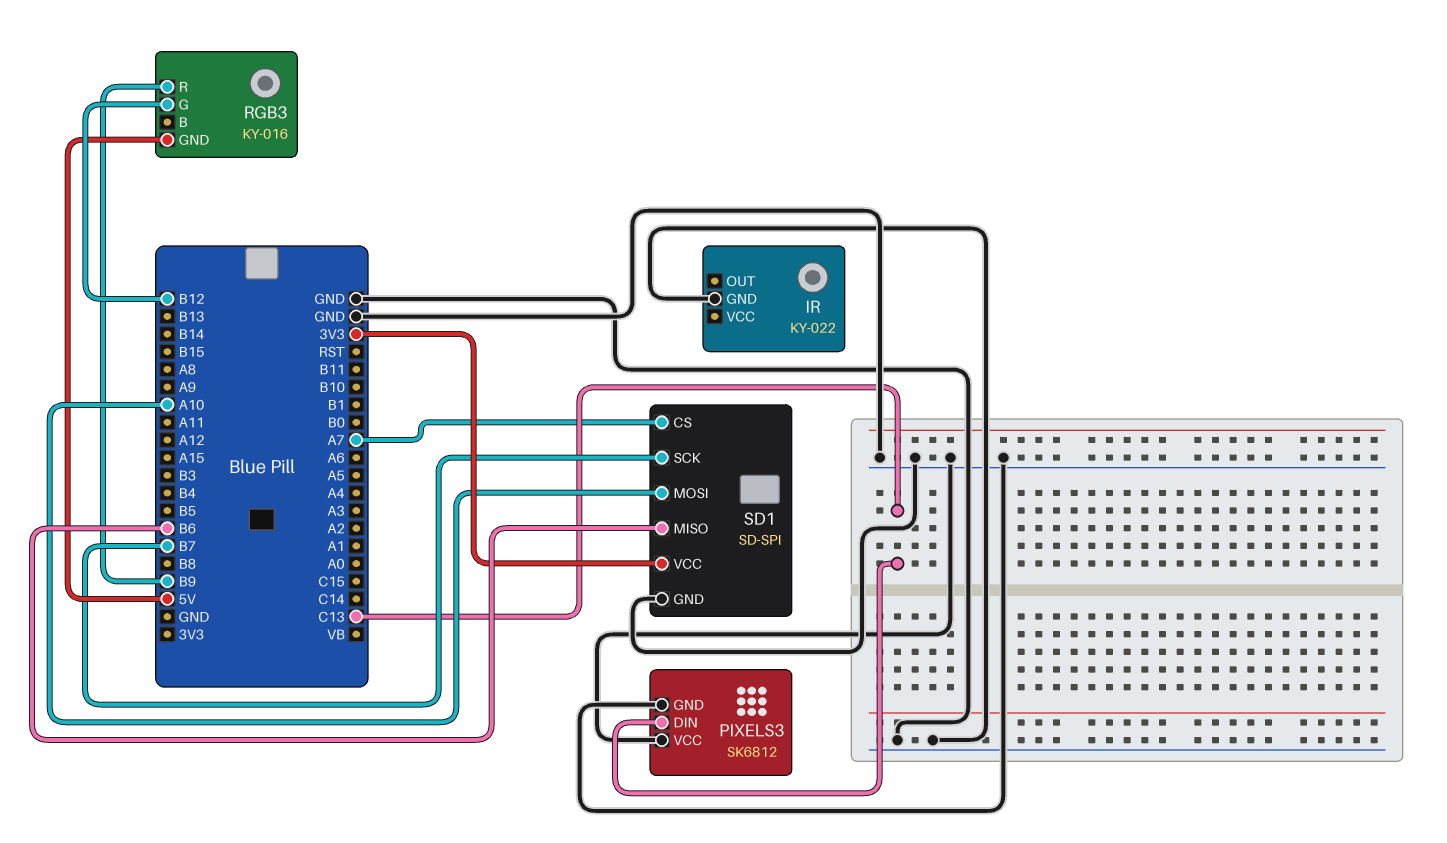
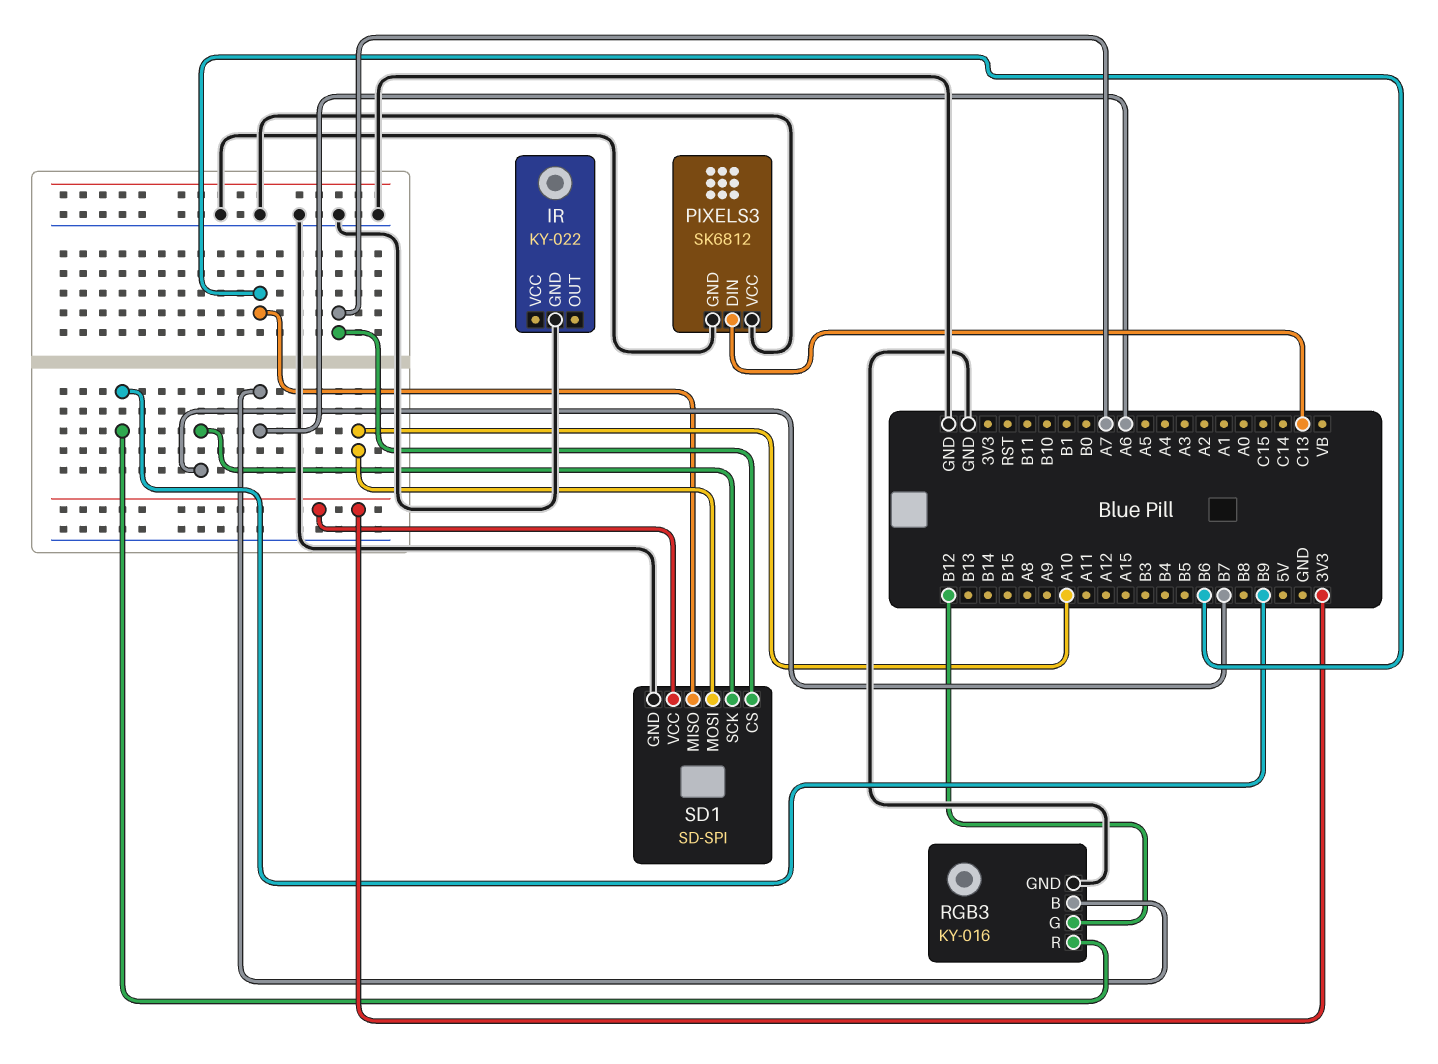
RGB3 pin B: none -> A6
RGB3 pin GND: 5V -> GND

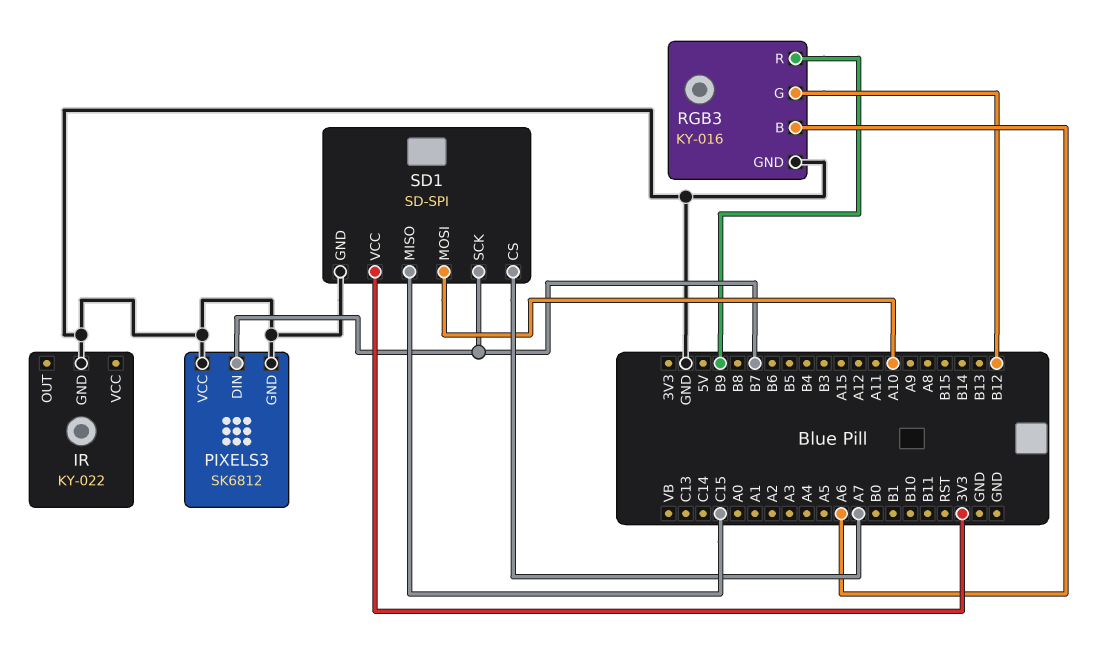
PIXELS3 pin DIN: C13 -> B7
SD1 pin MISO: B6 -> C15

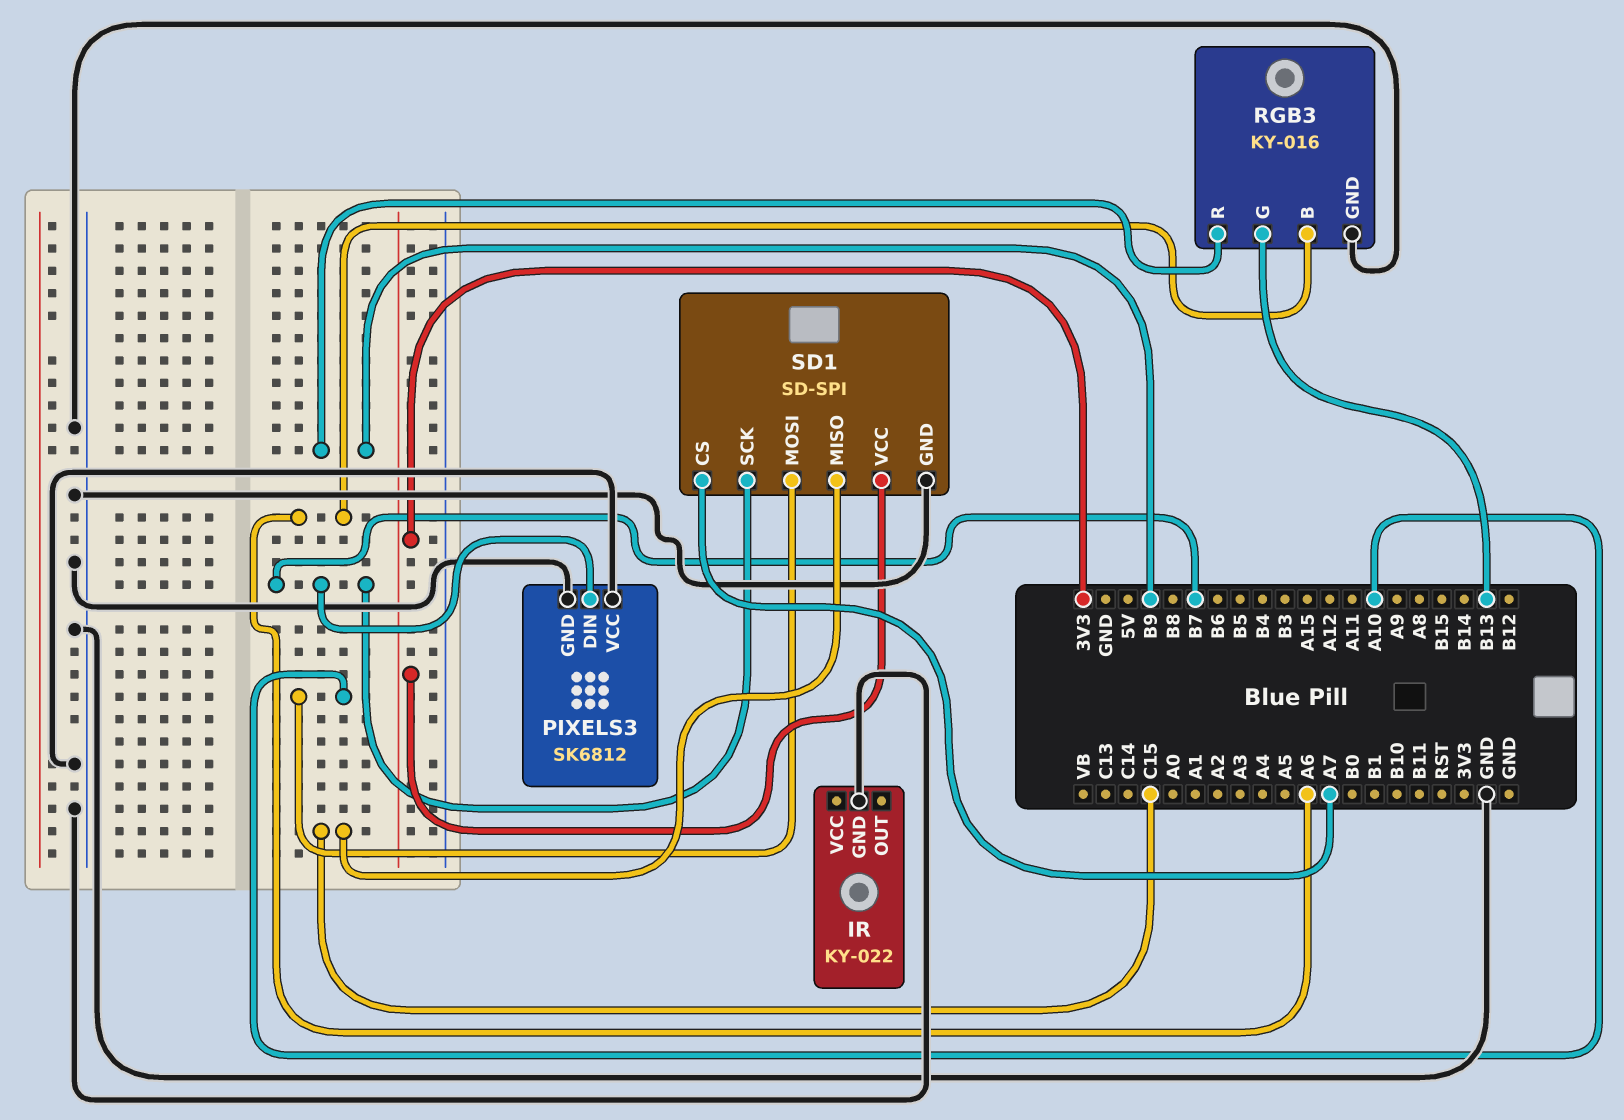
RGB3 pin G: B12 -> B13

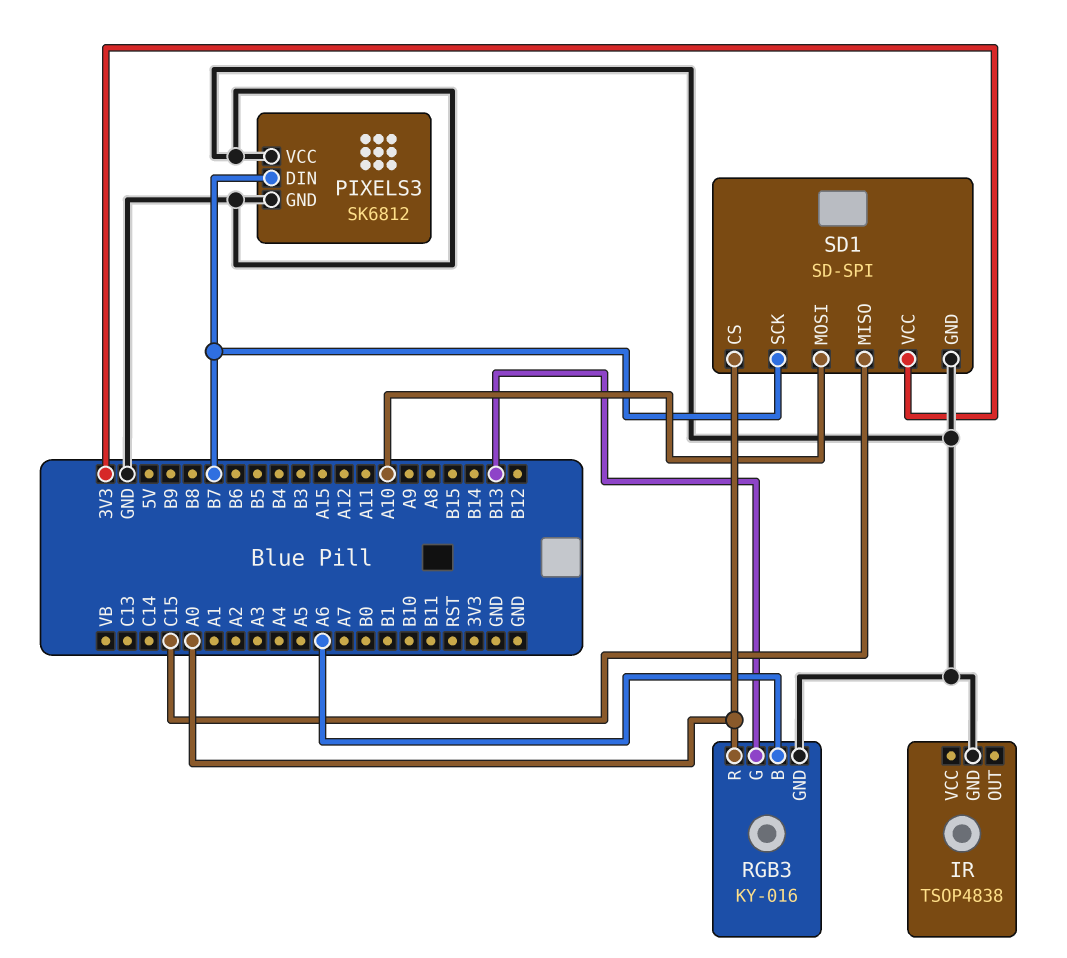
IR: KY-022 -> TSOP4838
RGB3 pin R: B9 -> A0
SD1 pin CS: A7 -> A0

